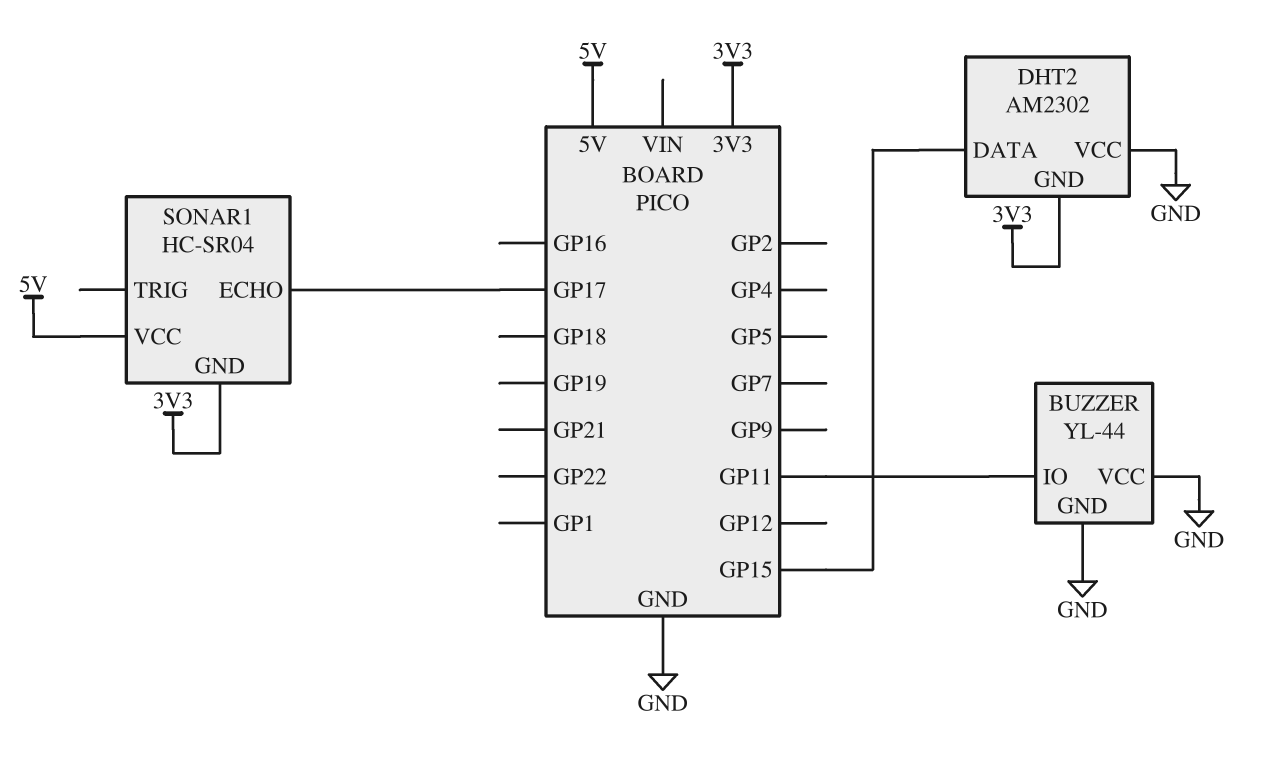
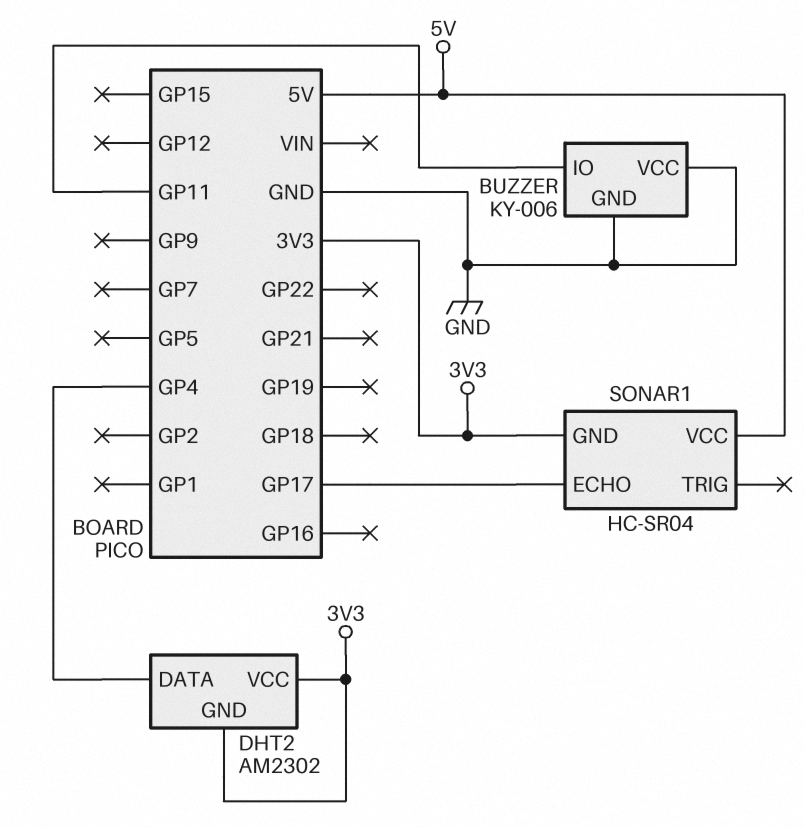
BUZZER: YL-44 -> KY-006
DHT2 pin DATA: GP15 -> GP4
DHT2 pin VCC: GND -> 3V3

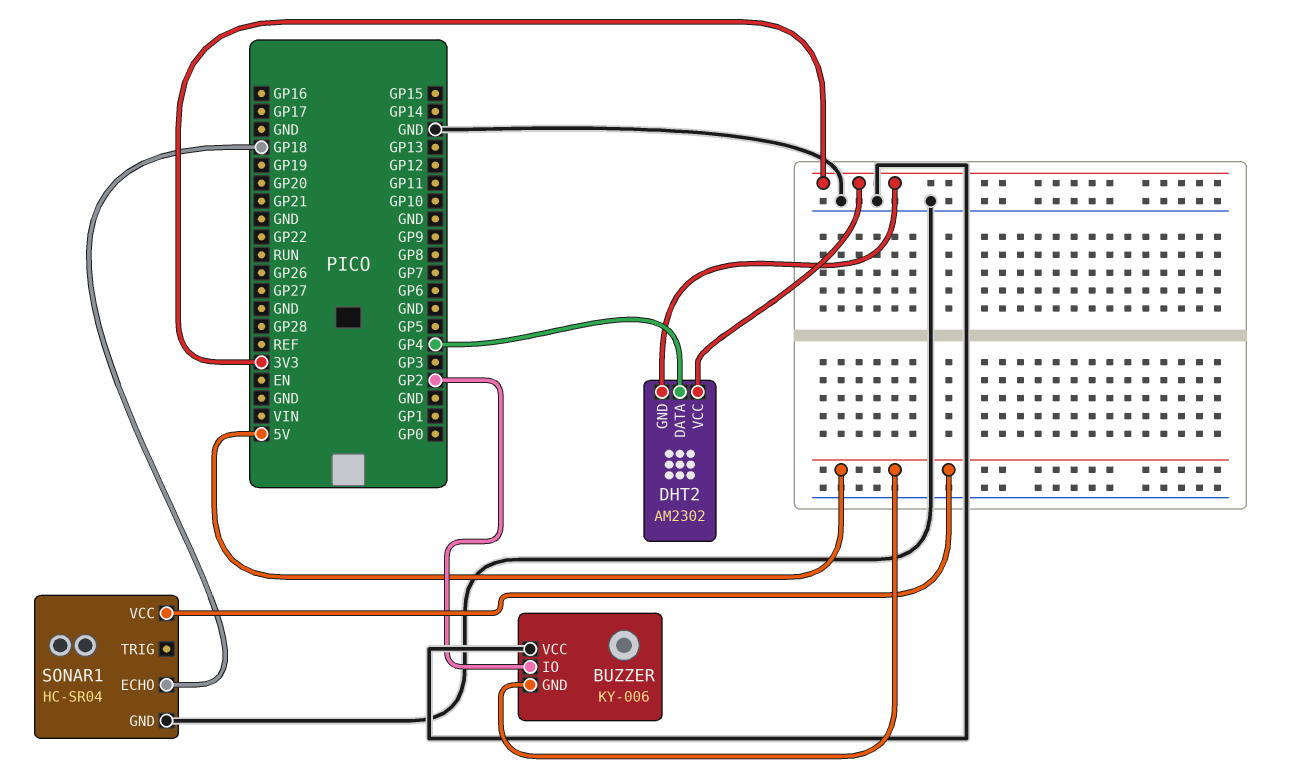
BUZZER pin GND: GND -> 5V
BUZZER pin IO: GP11 -> GP2
SONAR1 pin ECHO: GP17 -> GP18
SONAR1 pin GND: 3V3 -> GND

